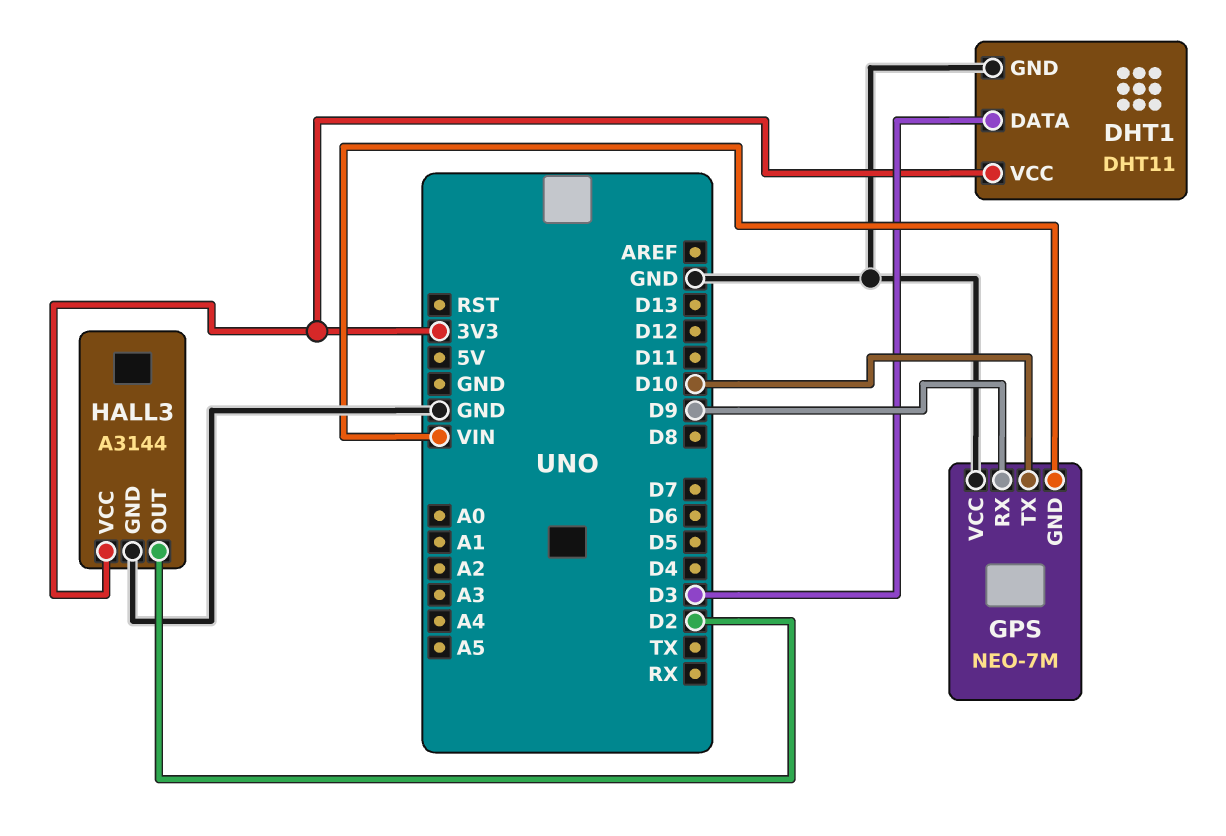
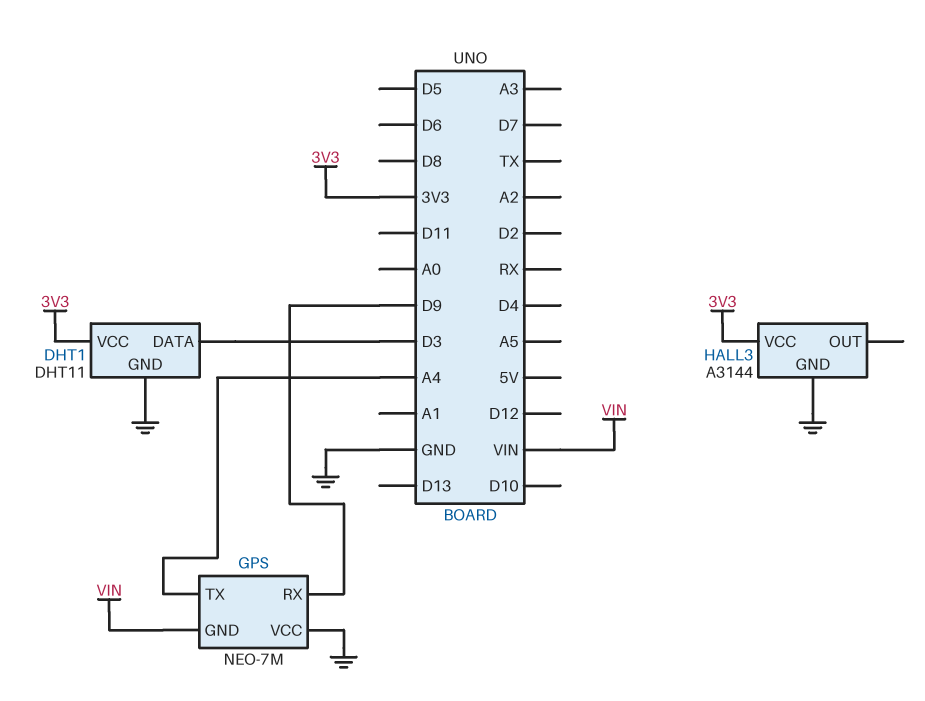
GPS pin TX: D10 -> A4
HALL3 pin OUT: D2 -> none

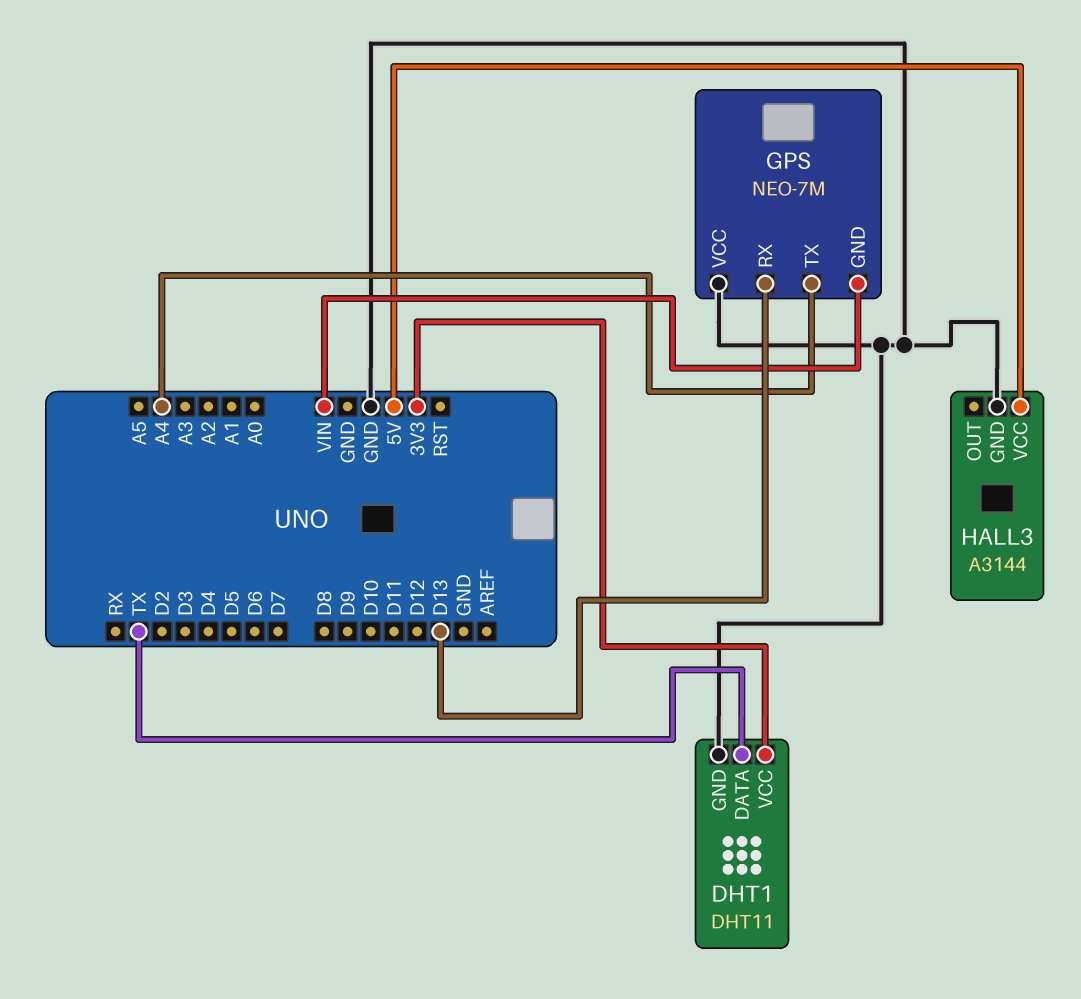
DHT1 pin DATA: D3 -> TX
GPS pin RX: D9 -> D13
HALL3 pin VCC: 3V3 -> 5V

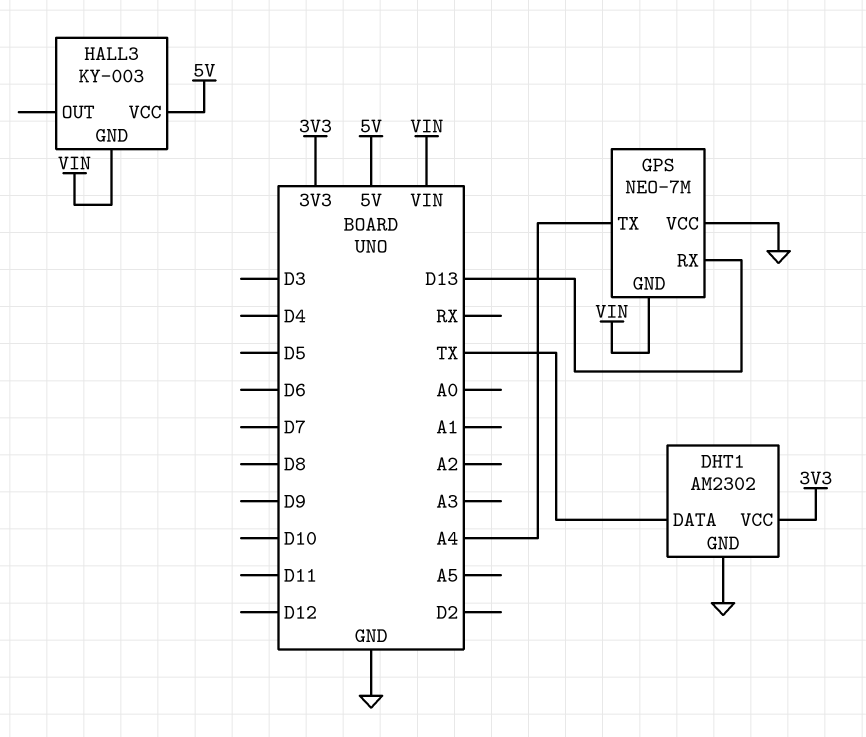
DHT1: DHT11 -> AM2302
HALL3: A3144 -> KY-003
HALL3 pin GND: GND -> VIN

